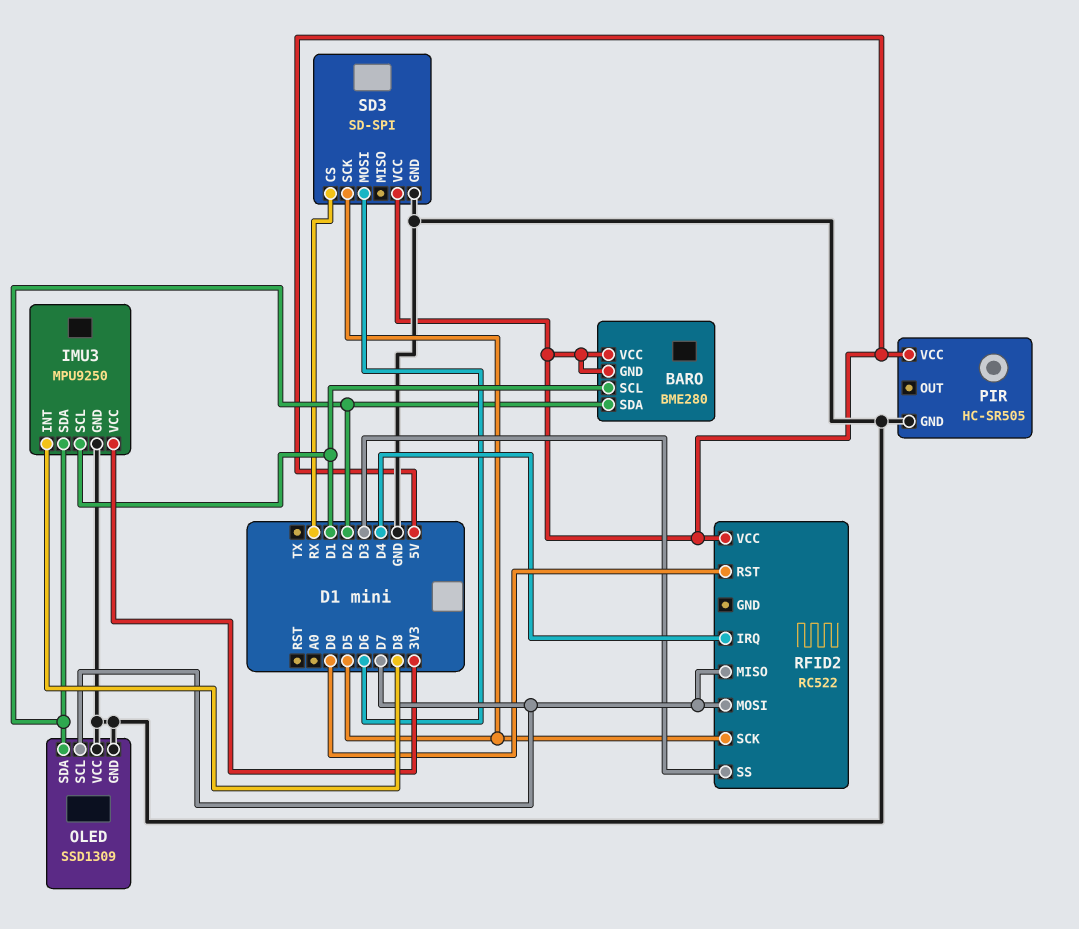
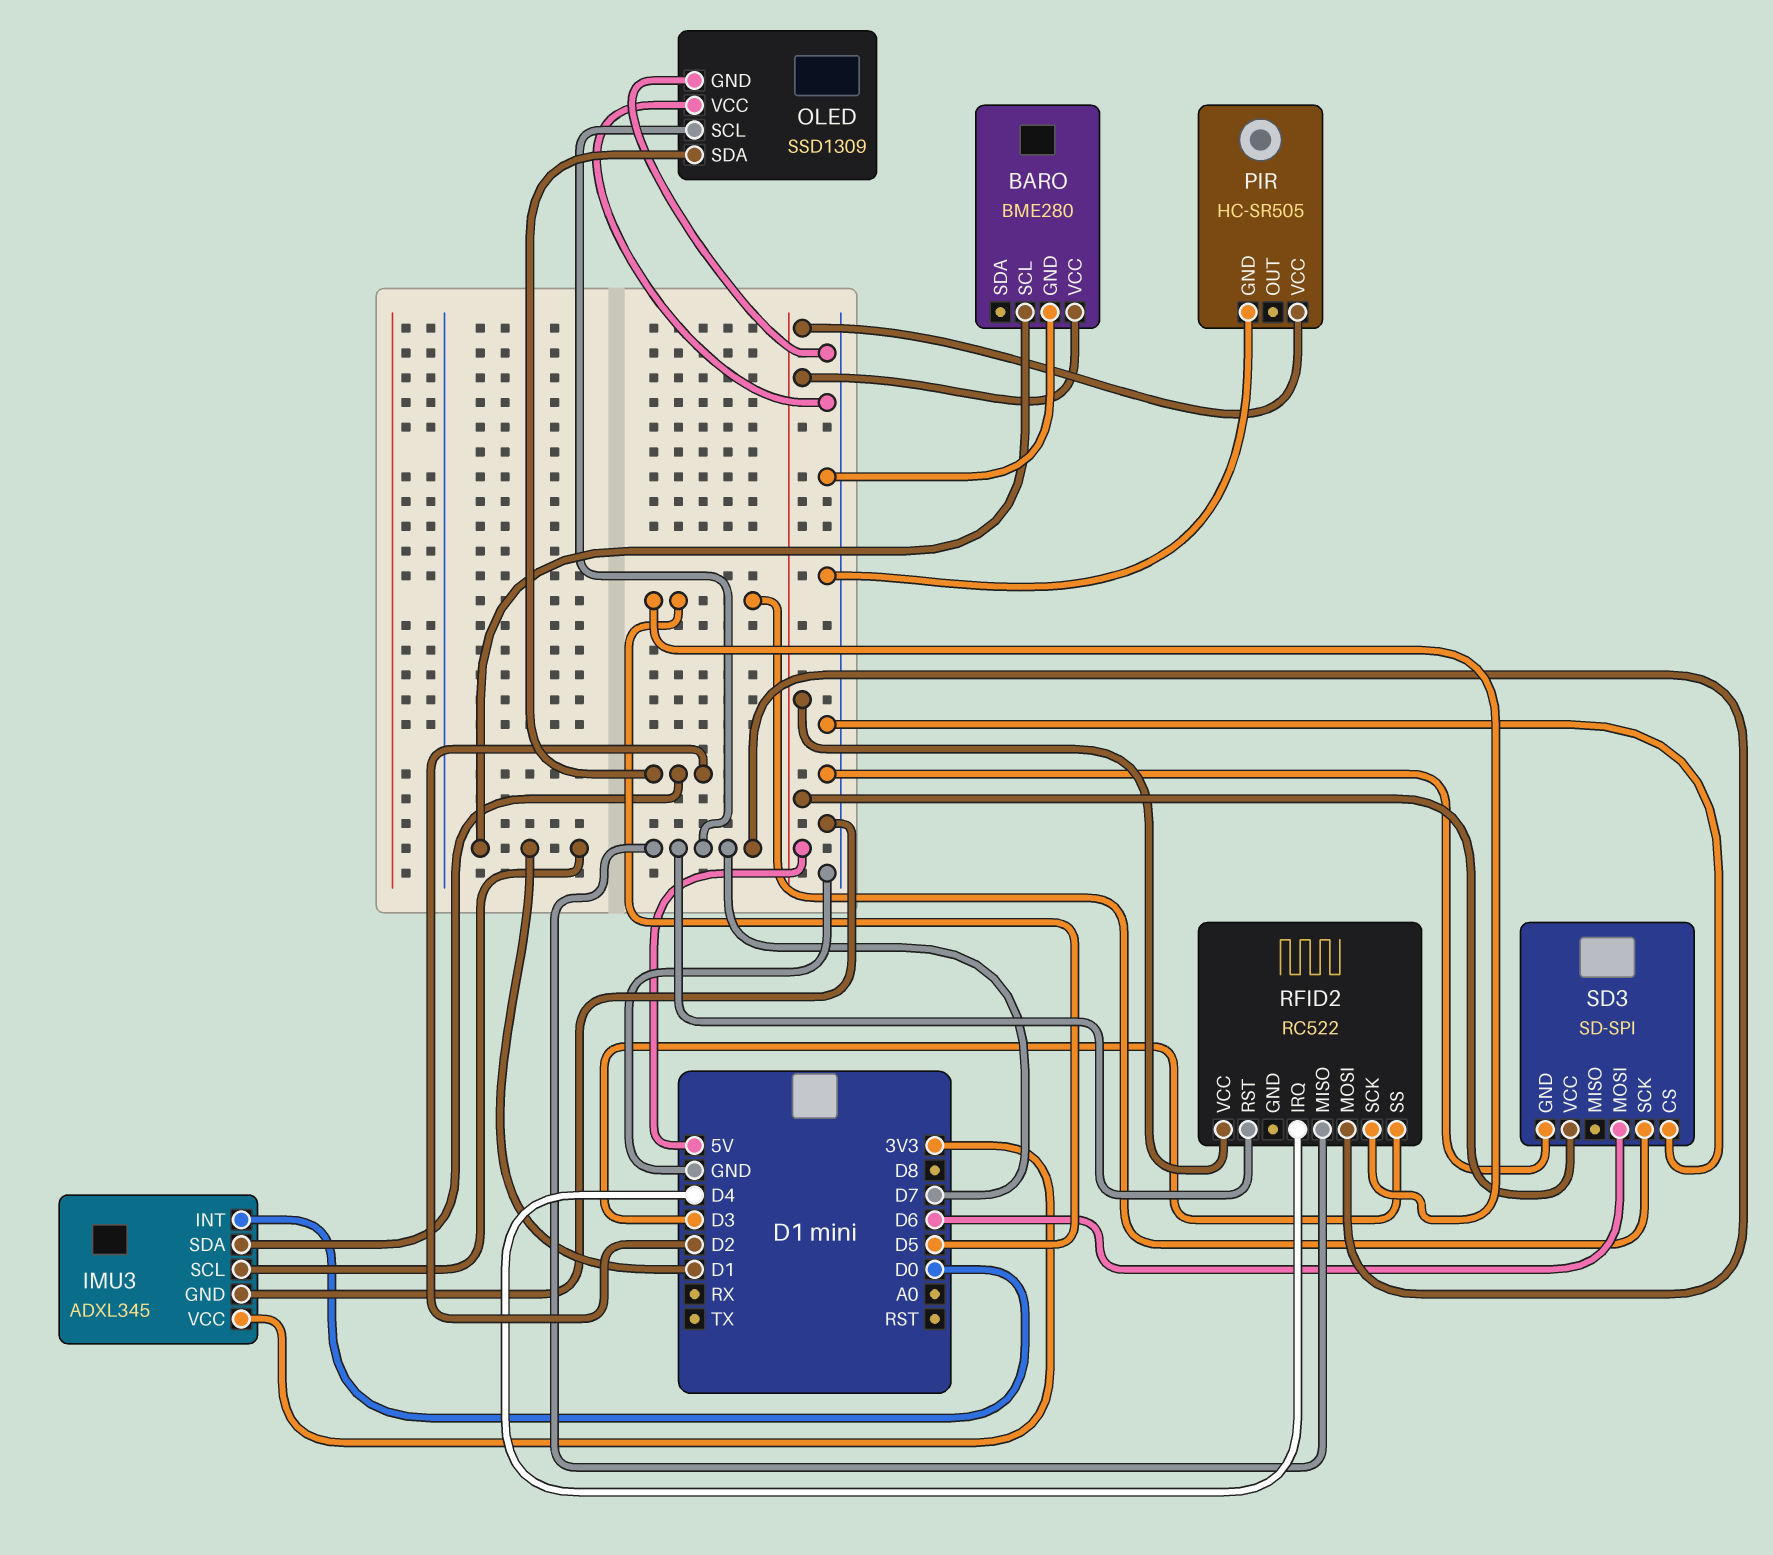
BARO pin GND: 5V -> GND
BARO pin SDA: D2 -> none
IMU3: MPU9250 -> ADXL345
IMU3 pin INT: D8 -> D0
RFID2 pin RST: D0 -> D7
SD3 pin CS: RX -> GND

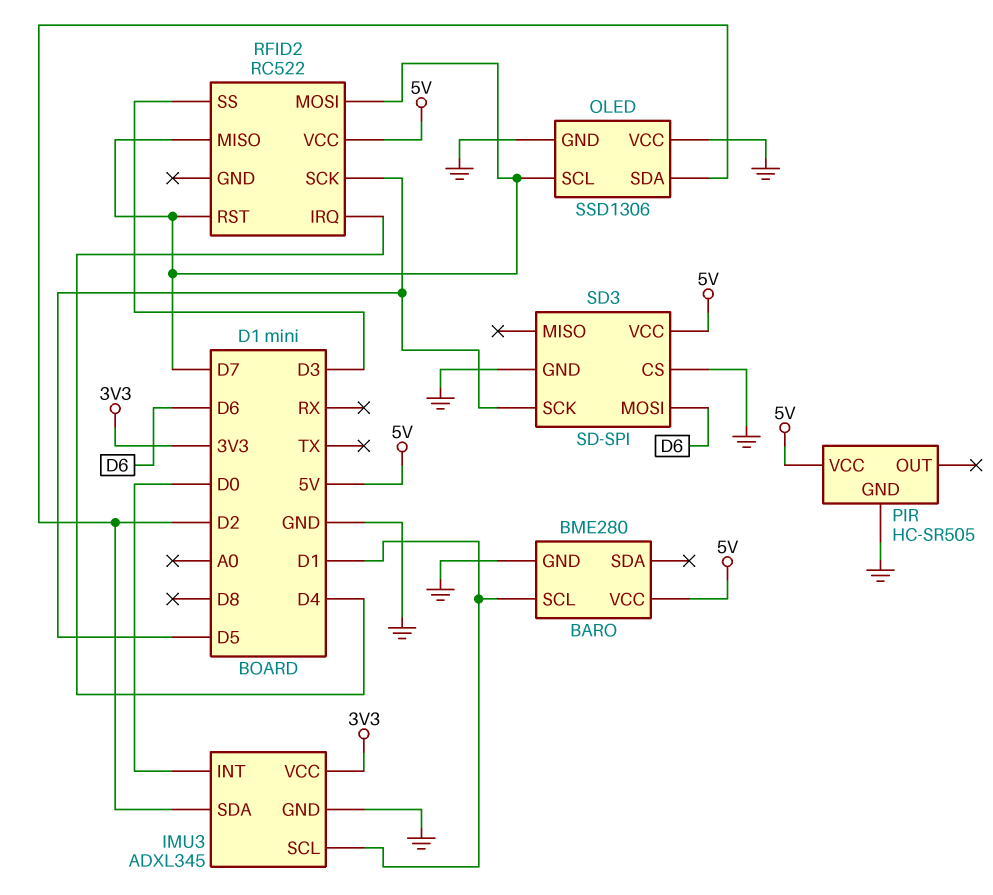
OLED: SSD1309 -> SSD1306

